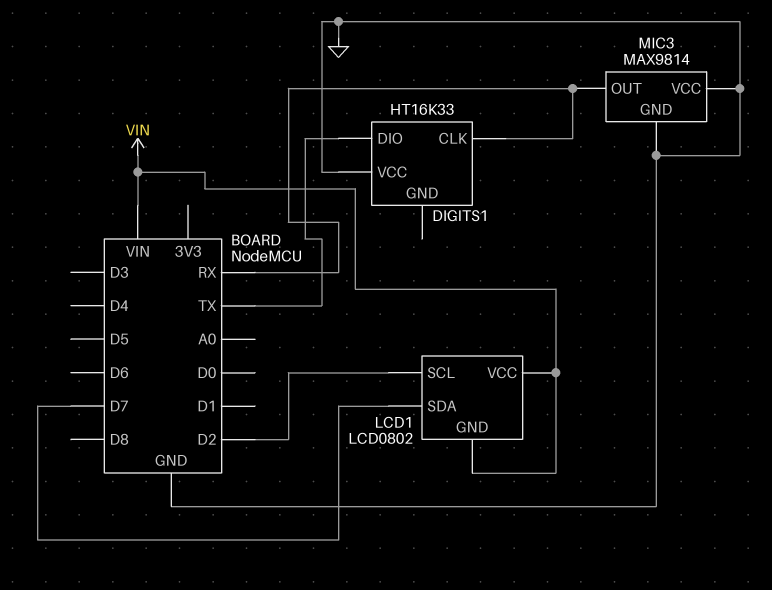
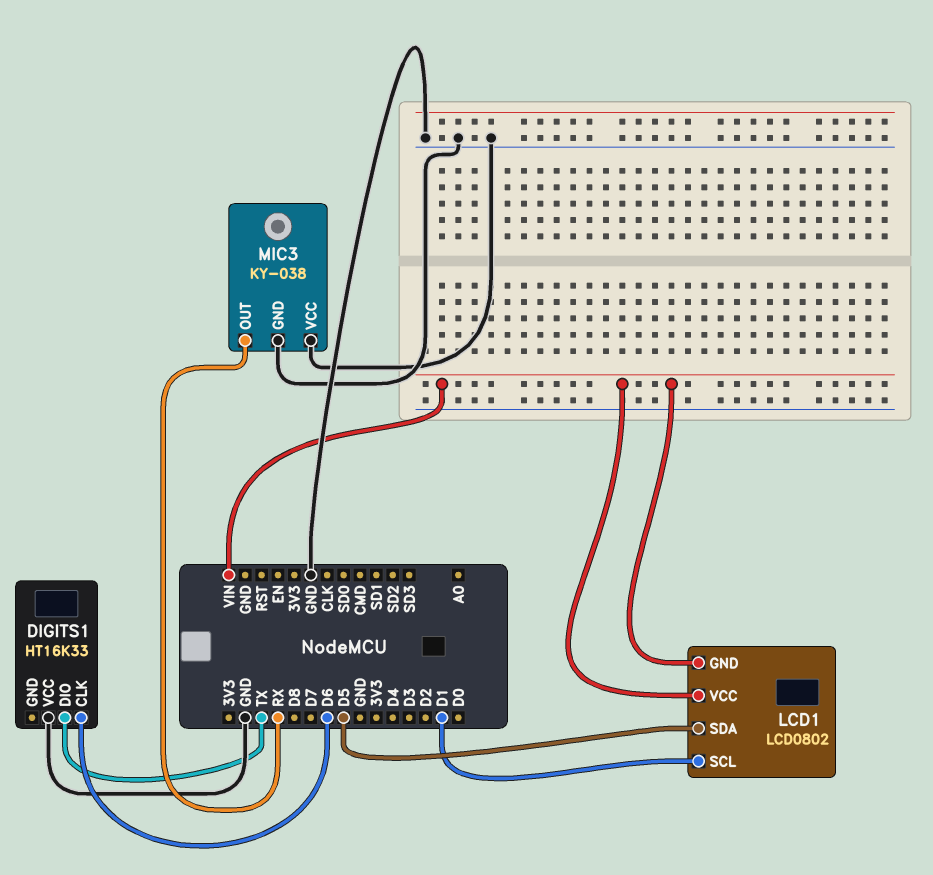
DIGITS1 pin CLK: RX -> D6
LCD1 pin SCL: D2 -> D1
LCD1 pin SDA: D7 -> D5
MIC3: MAX9814 -> KY-038

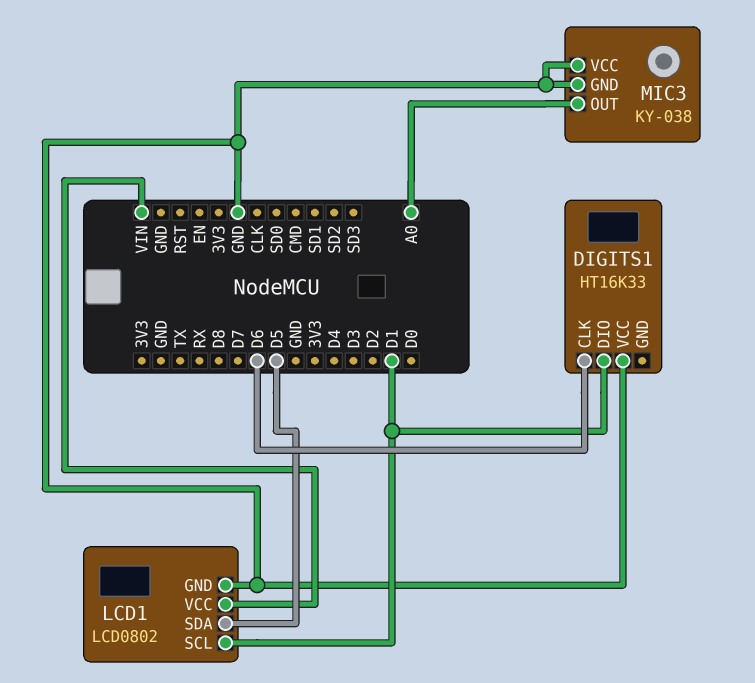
DIGITS1 pin DIO: TX -> D1
LCD1 pin GND: VIN -> GND
MIC3 pin OUT: RX -> A0

